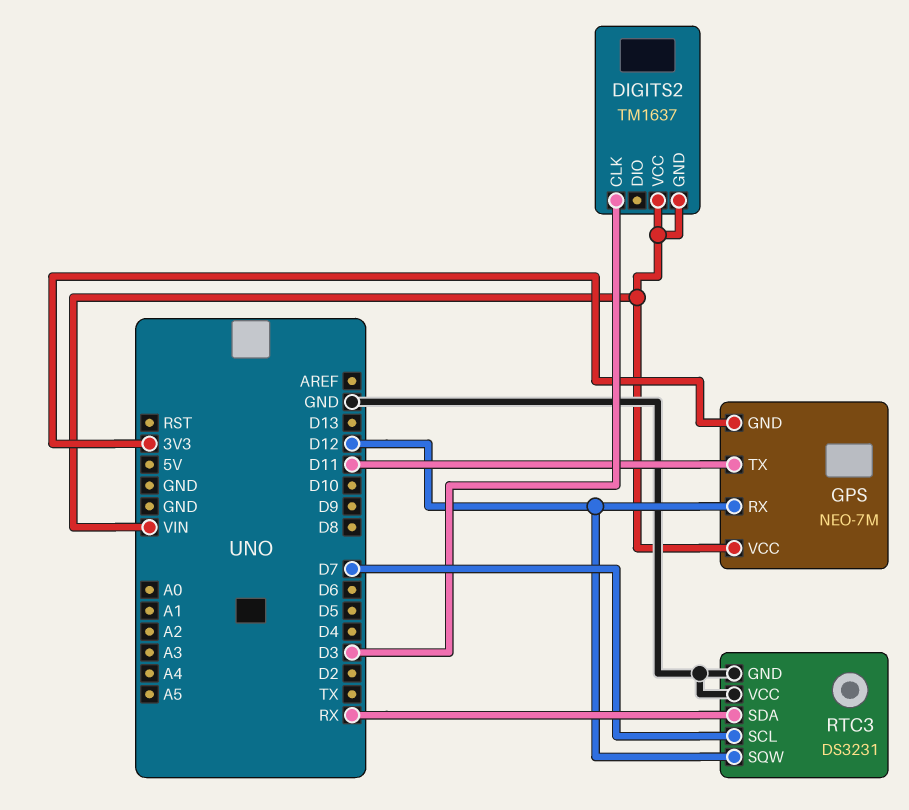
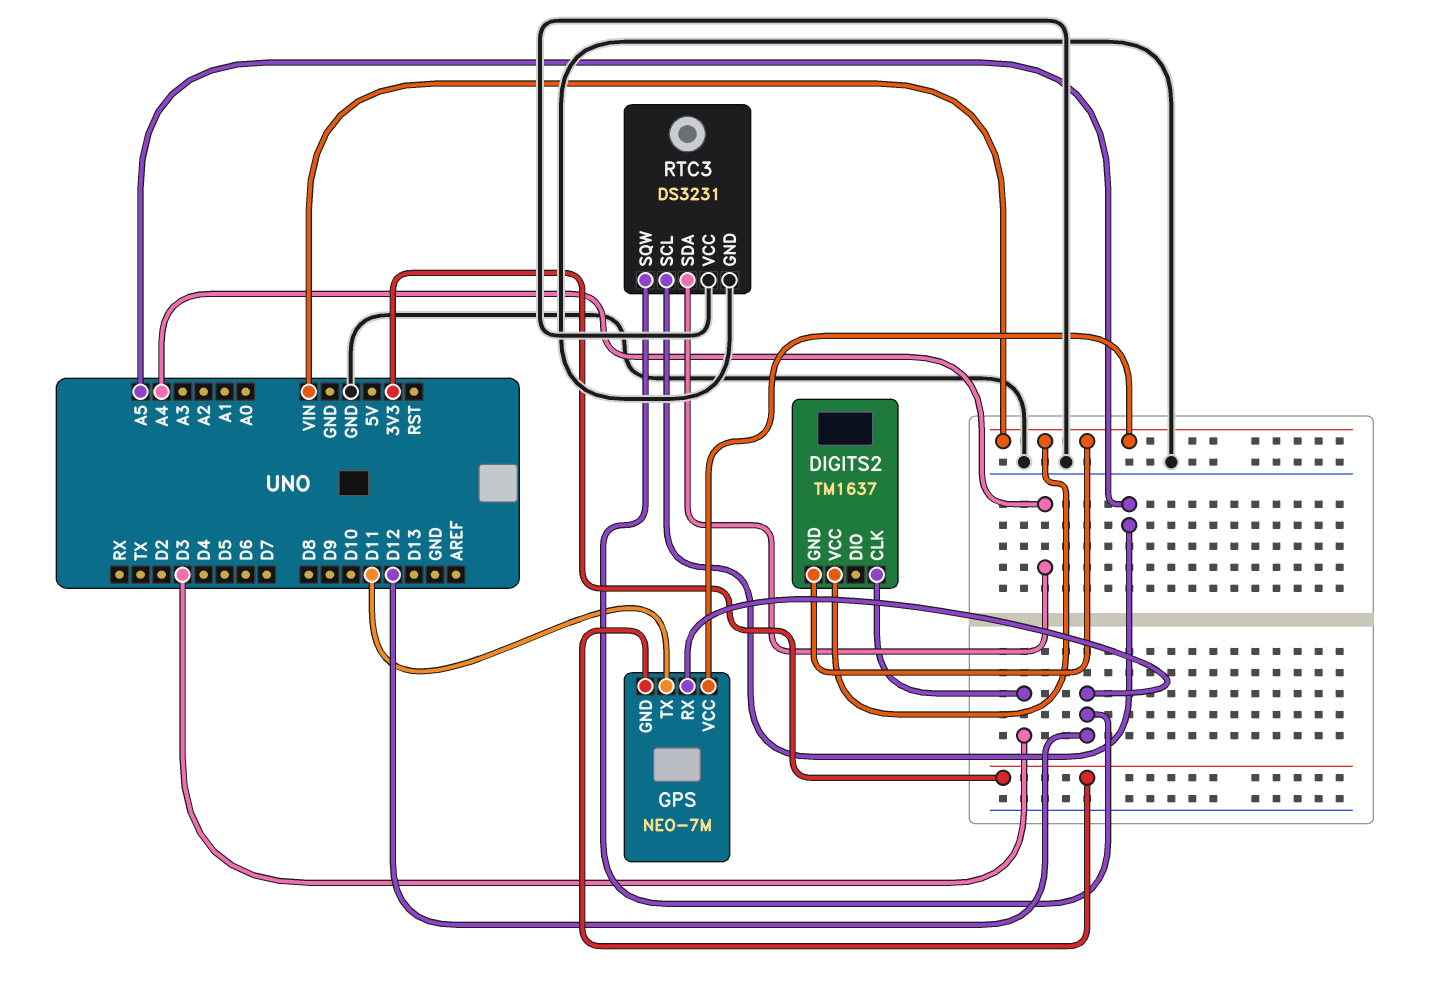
RTC3 pin SCL: D7 -> A5
RTC3 pin SDA: RX -> A4

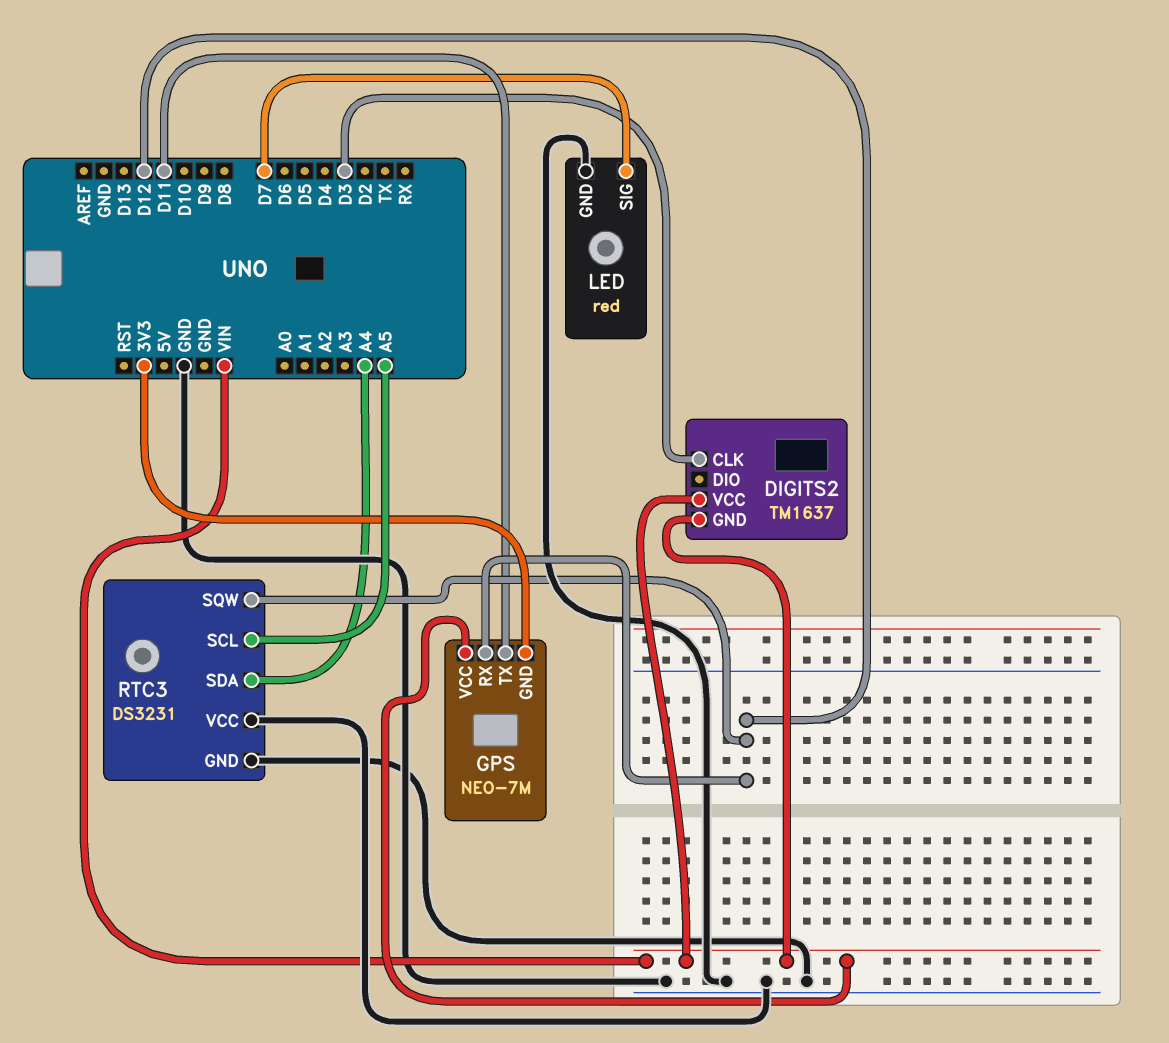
LED: none -> red
LED pin GND: none -> GND
LED pin SIG: none -> D7

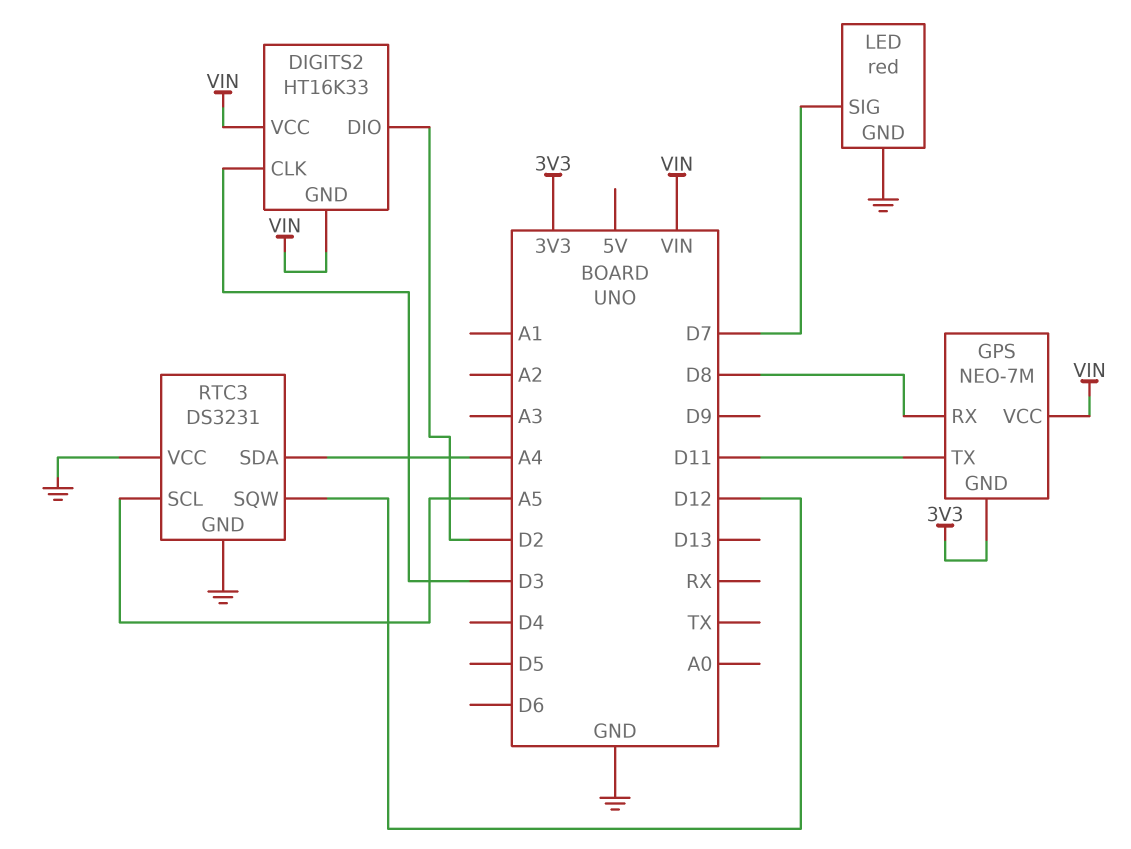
DIGITS2: TM1637 -> HT16K33
DIGITS2 pin DIO: none -> D2
GPS pin RX: D12 -> D8

